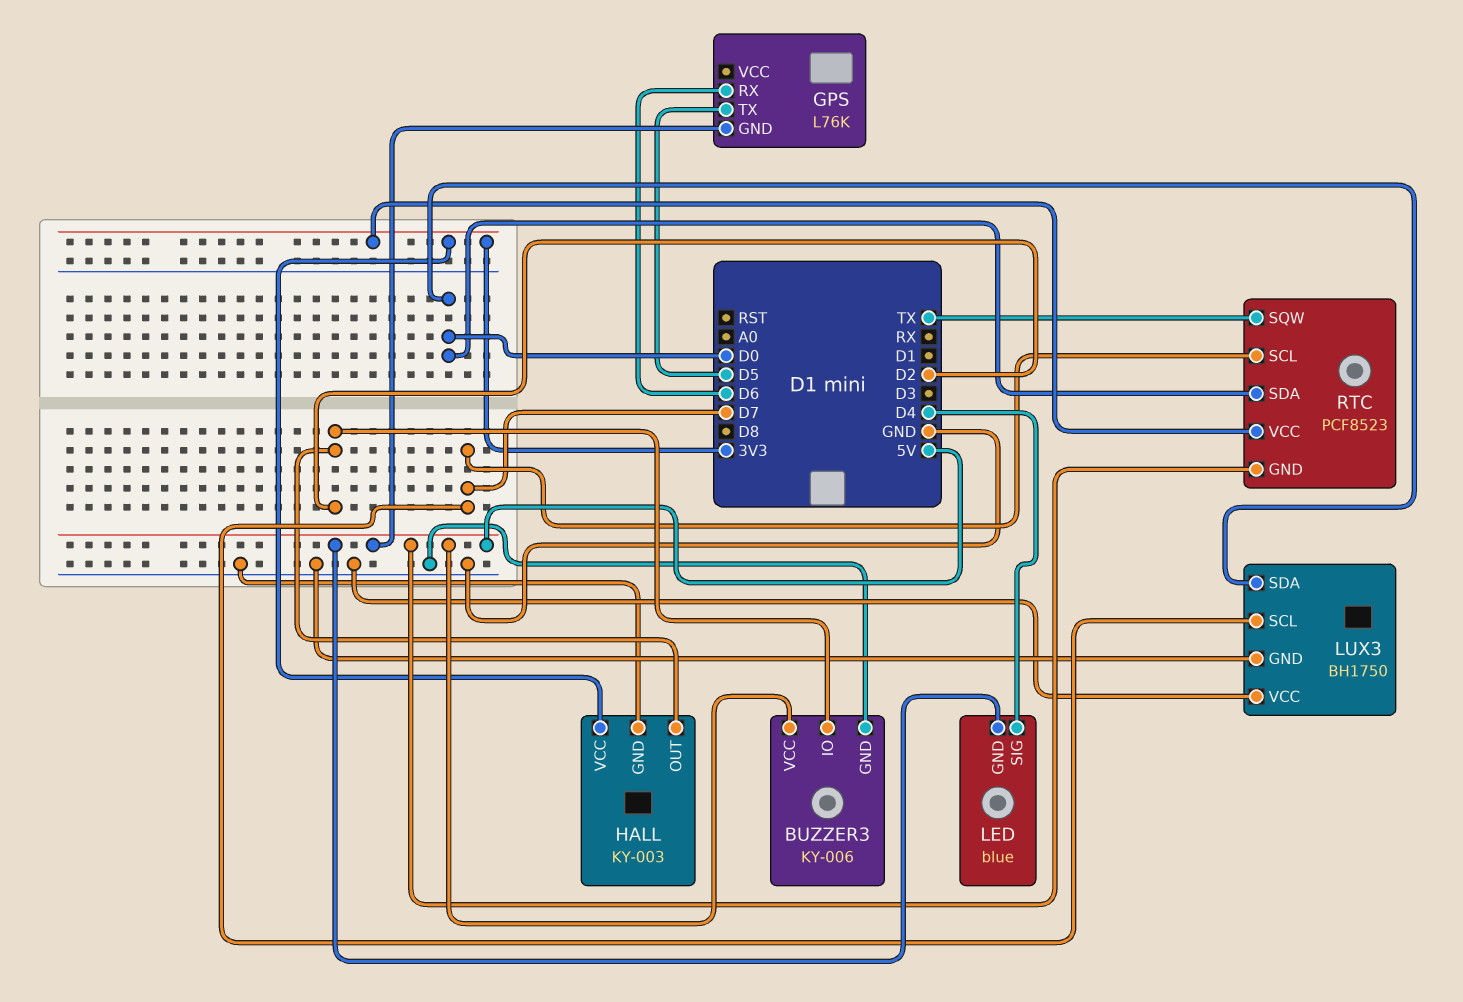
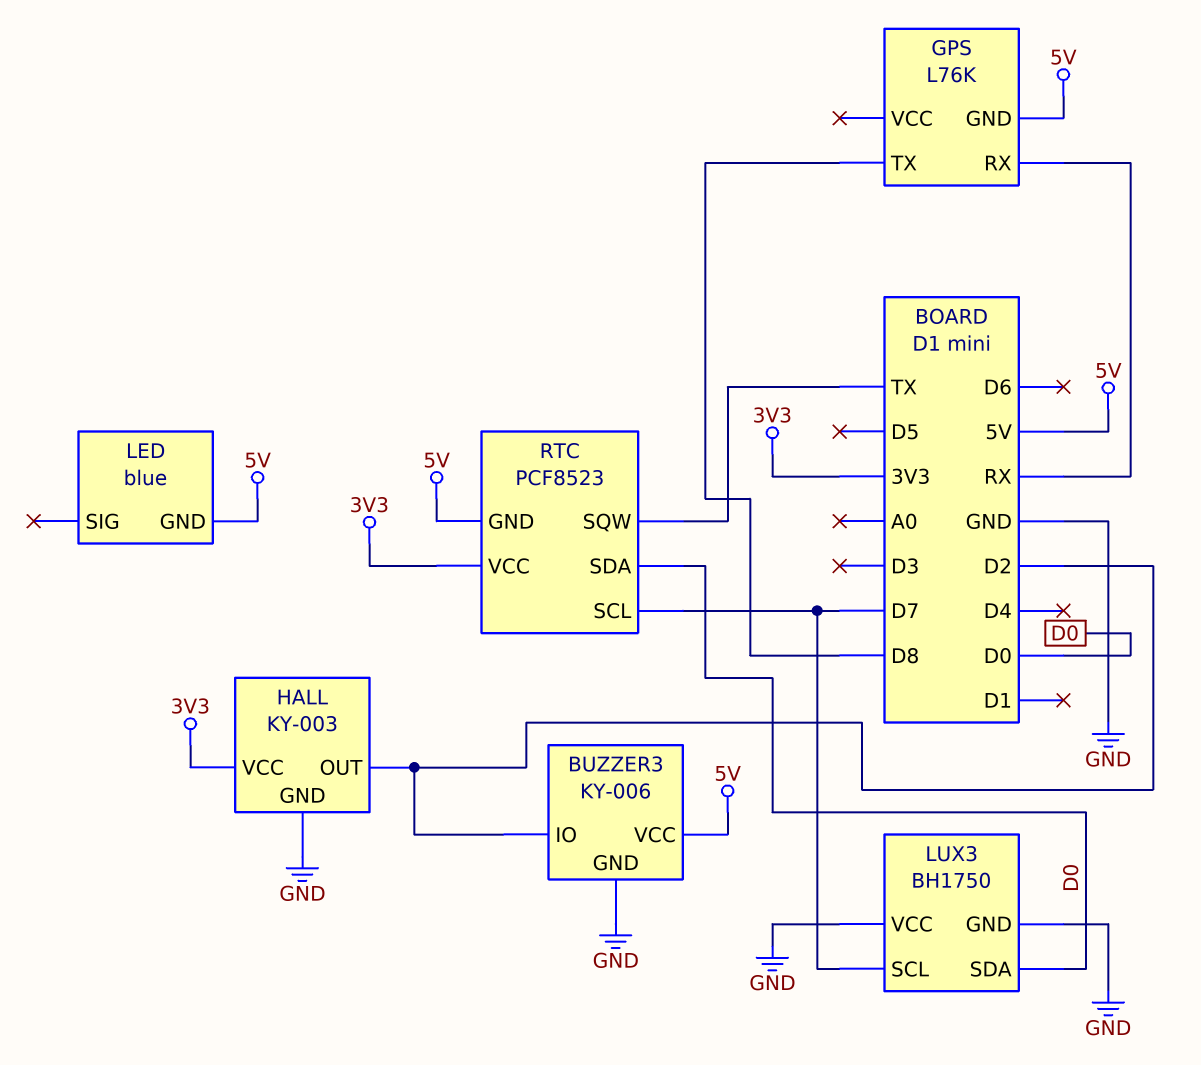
GPS pin RX: D6 -> RX
GPS pin TX: D5 -> D8
LED pin SIG: D4 -> none

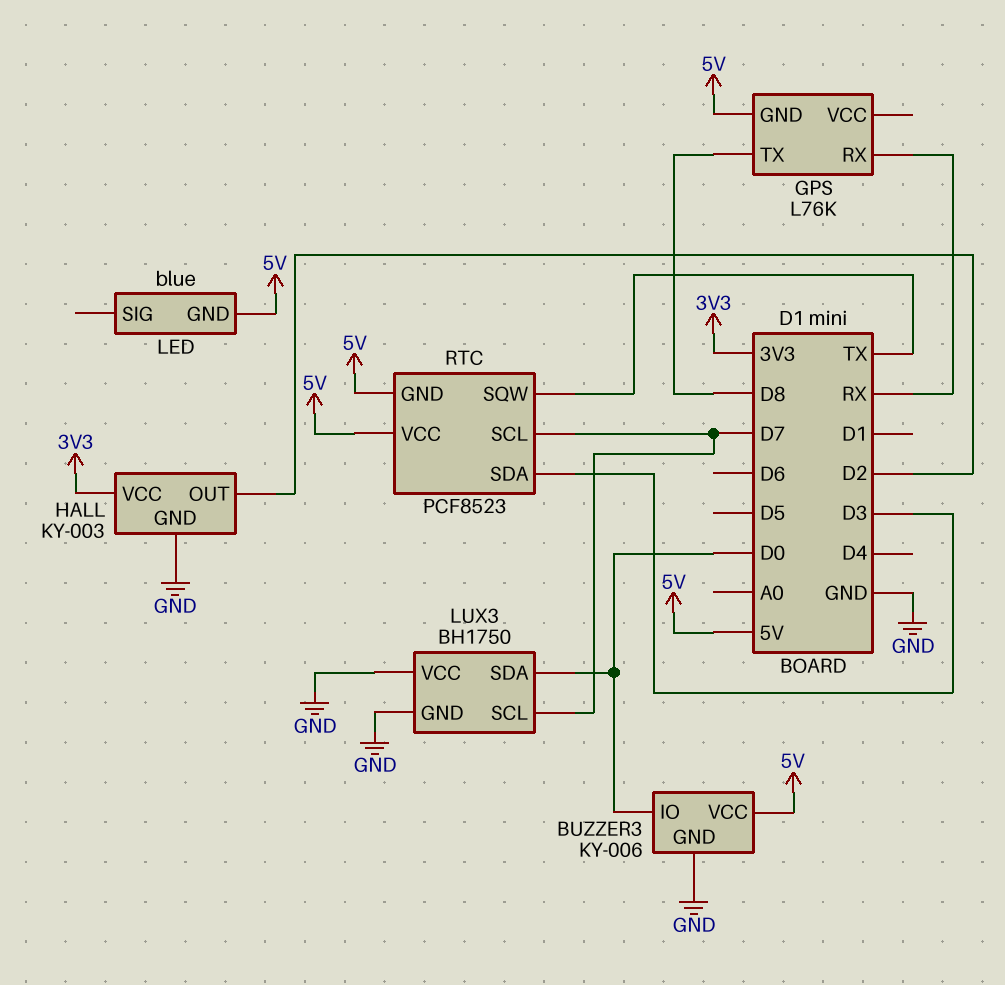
BUZZER3 pin IO: D2 -> D0
RTC pin SDA: D0 -> D3
RTC pin VCC: 3V3 -> 5V

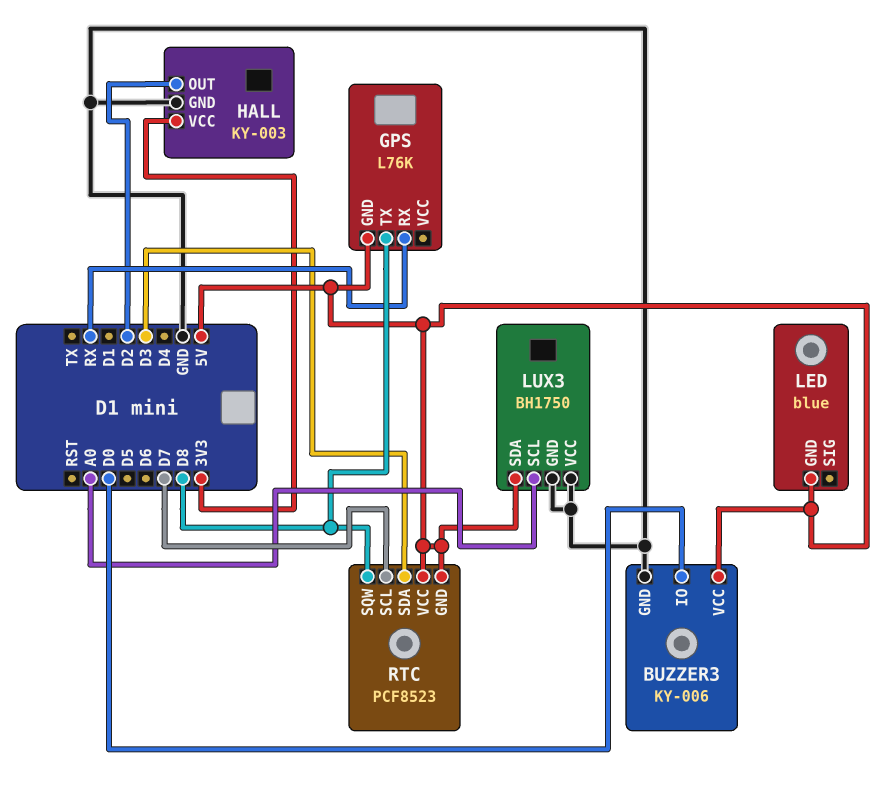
LUX3 pin SCL: D7 -> A0
LUX3 pin SDA: D0 -> 5V
RTC pin SQW: TX -> D8

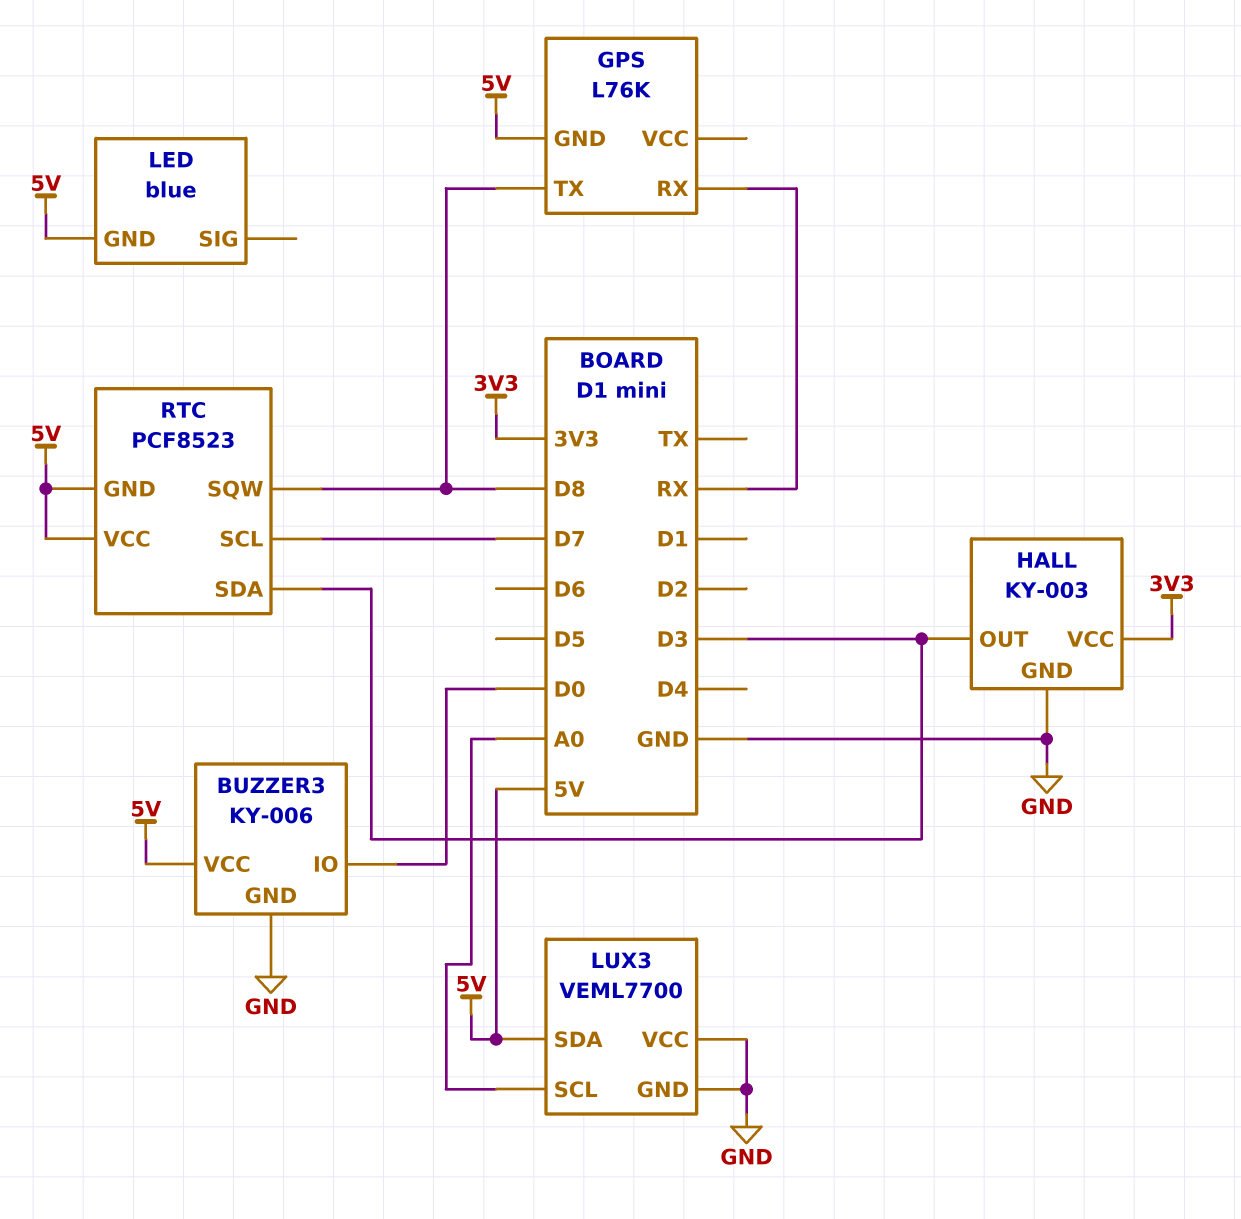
HALL pin OUT: D2 -> D3
LUX3: BH1750 -> VEML7700

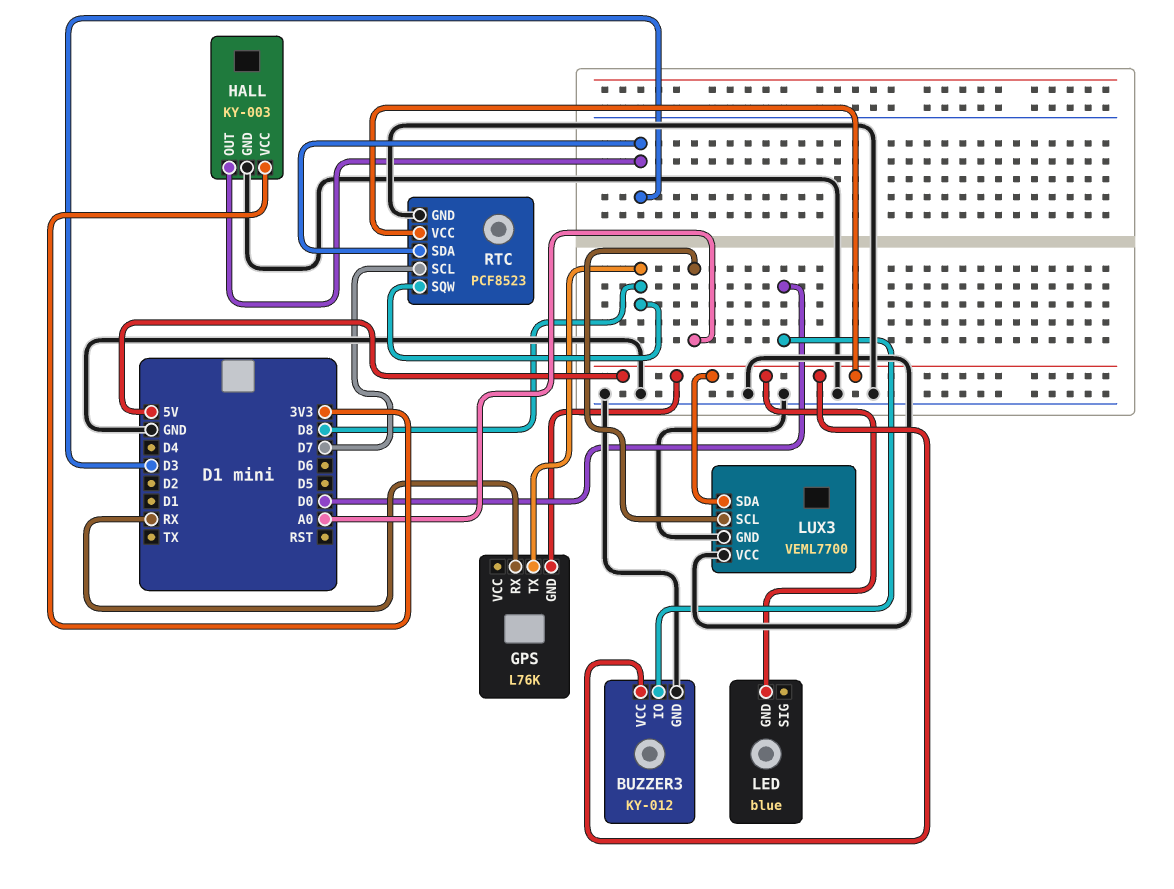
BUZZER3: KY-006 -> KY-012
RTC pin GND: 5V -> GND

